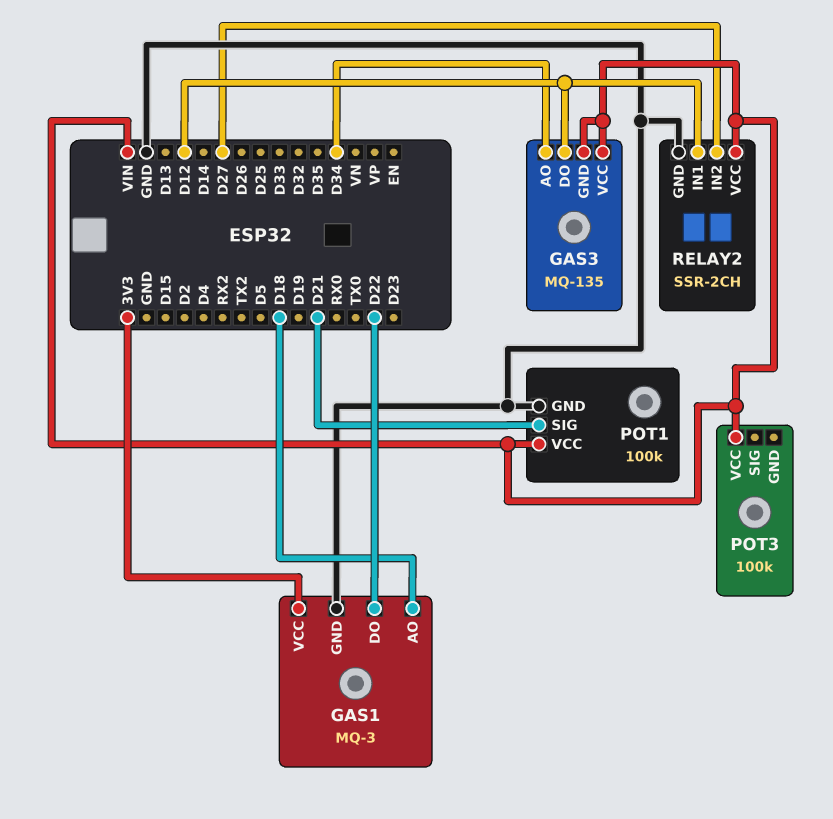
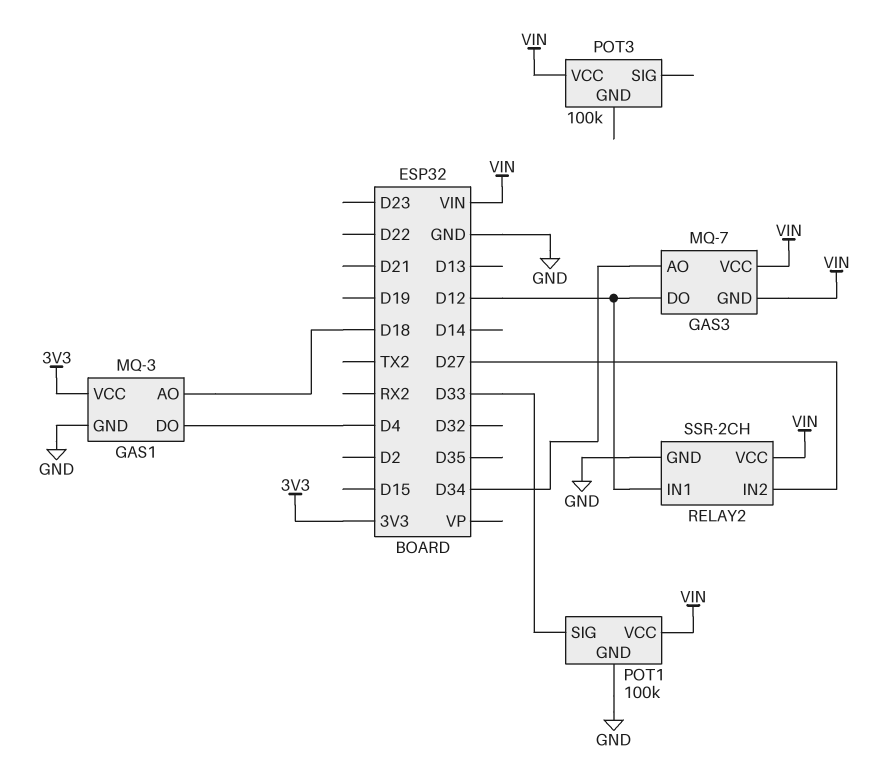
GAS1 pin DO: D22 -> D4
GAS3: MQ-135 -> MQ-7
POT1 pin SIG: D21 -> D33

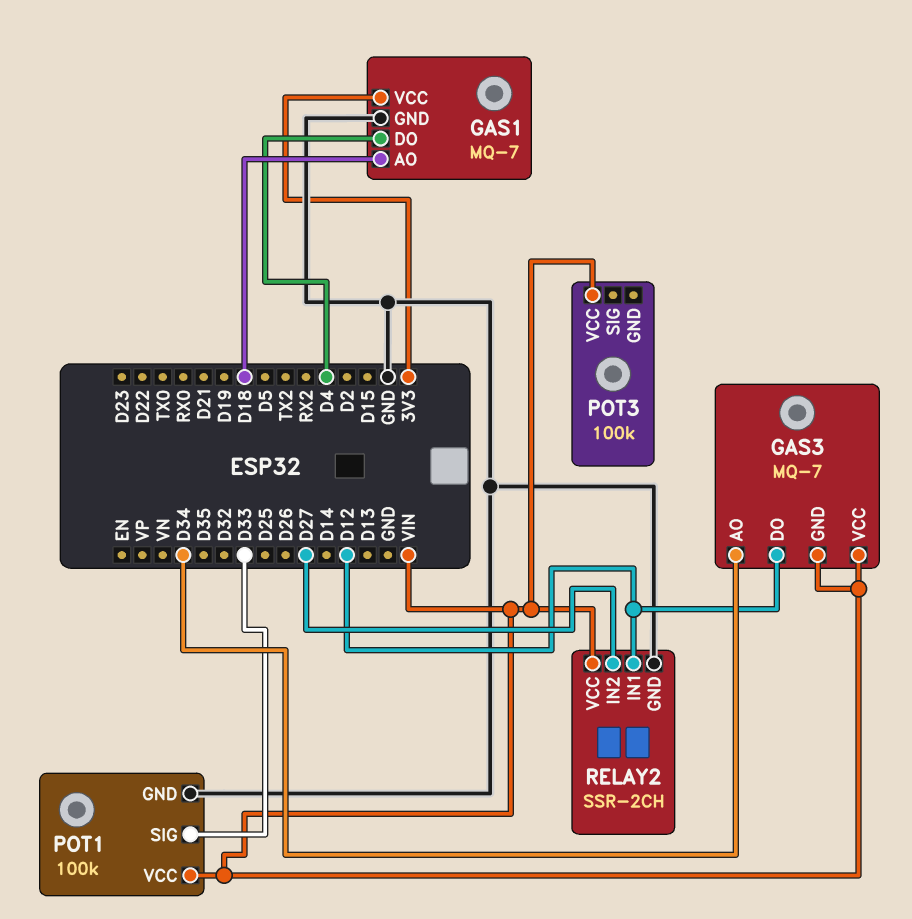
GAS1: MQ-3 -> MQ-7

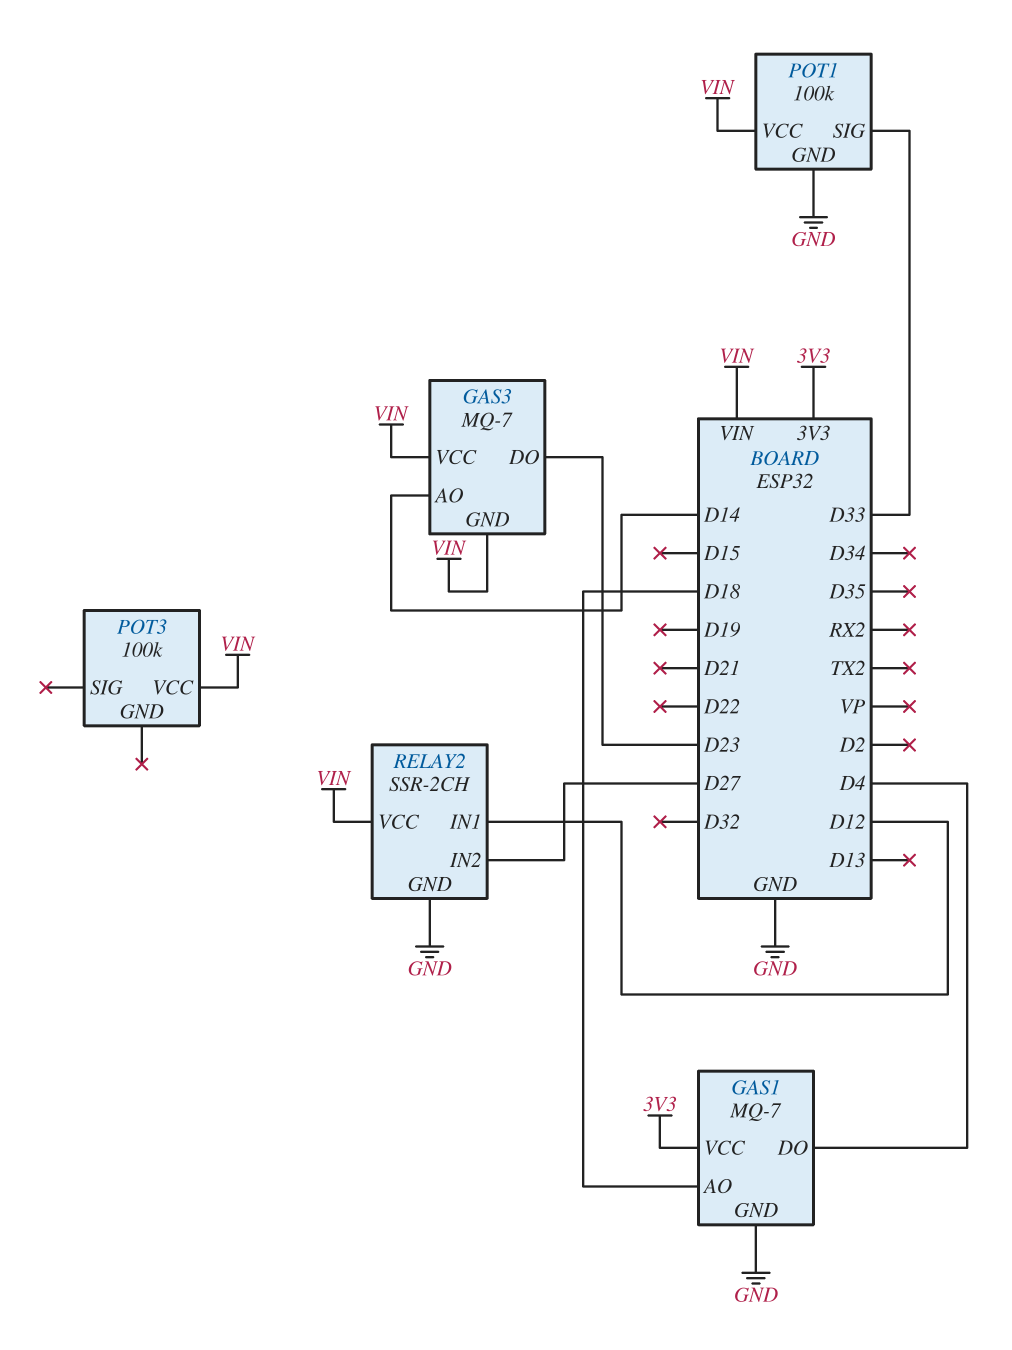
GAS3 pin AO: D34 -> D14
GAS3 pin DO: D12 -> D23

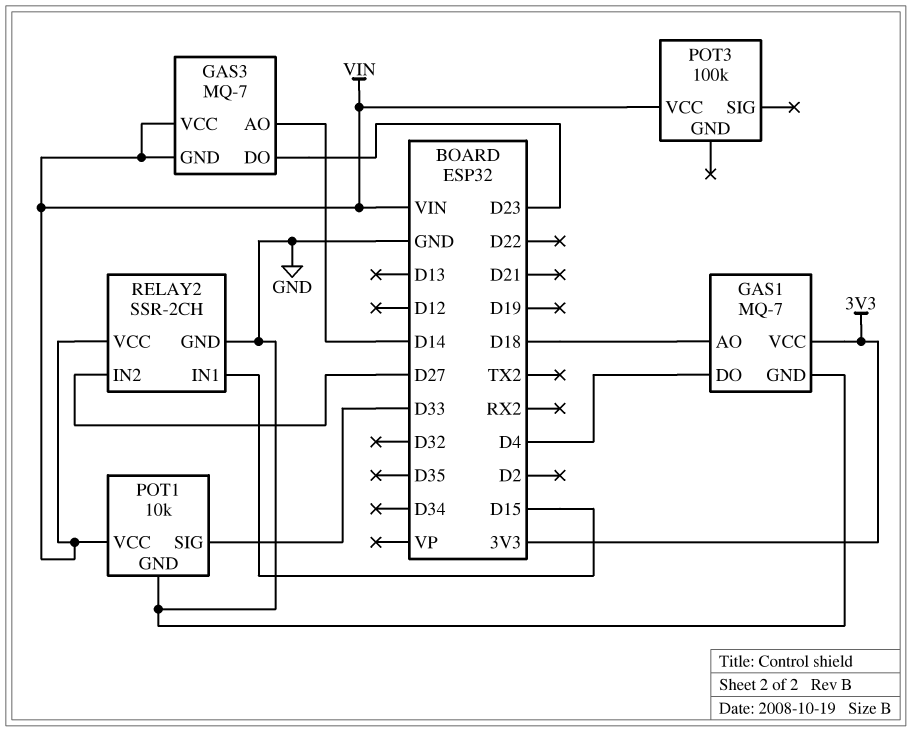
POT1: 100k -> 10k
RELAY2 pin IN1: D12 -> D15

